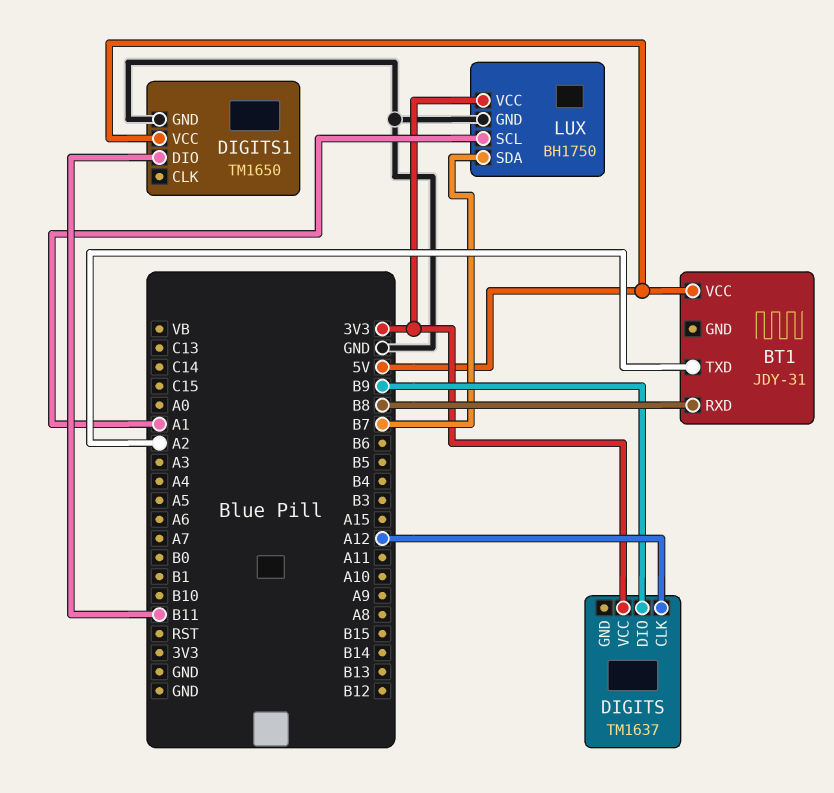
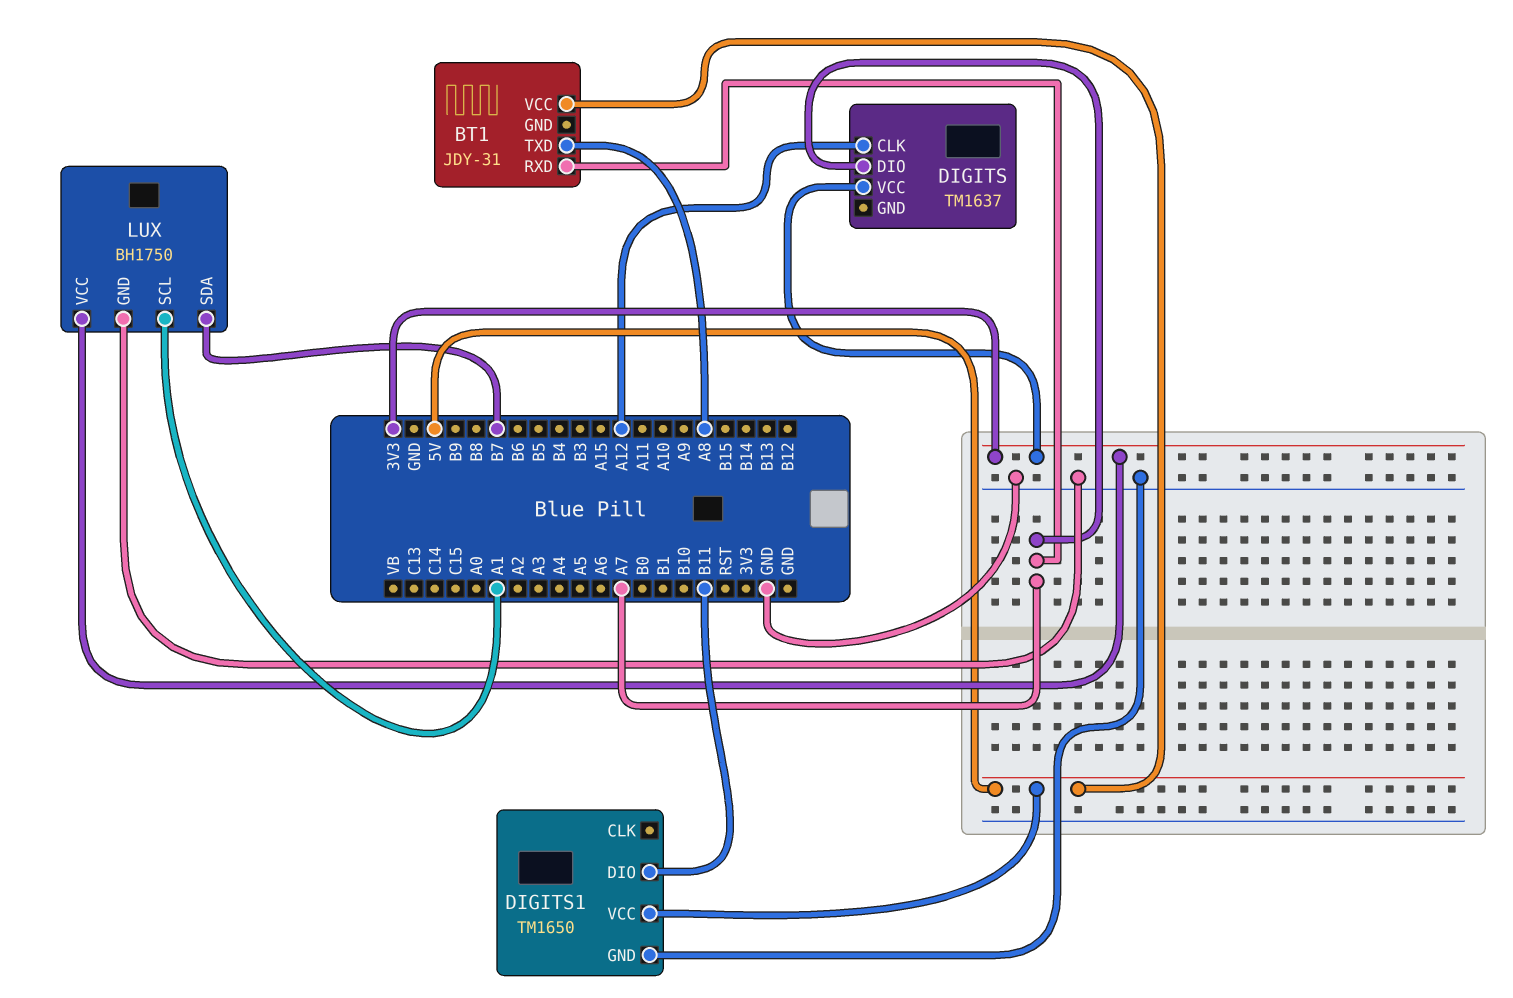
BT1 pin RXD: B8 -> A7
BT1 pin TXD: A2 -> A8
DIGITS pin DIO: B9 -> A7

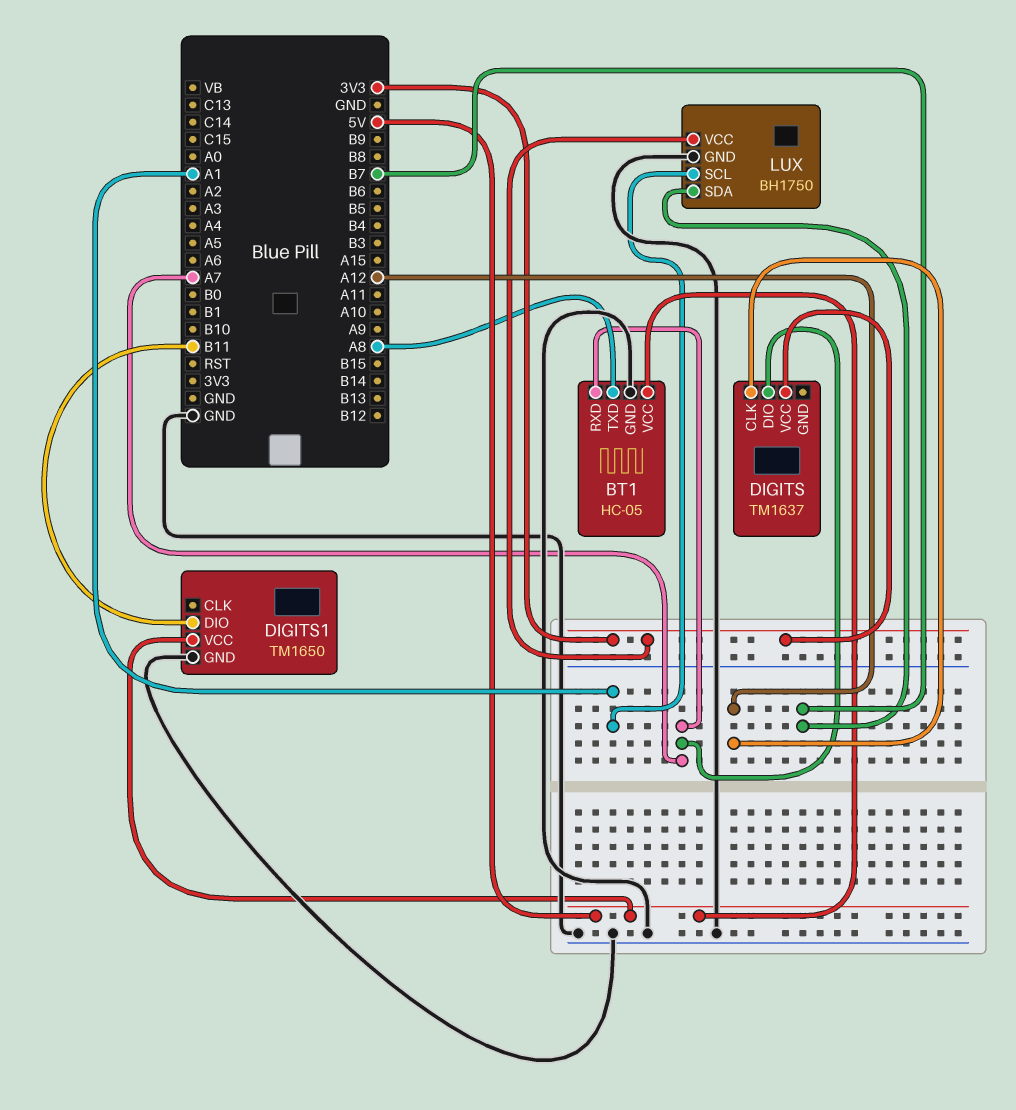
BT1: JDY-31 -> HC-05
BT1 pin GND: none -> GND

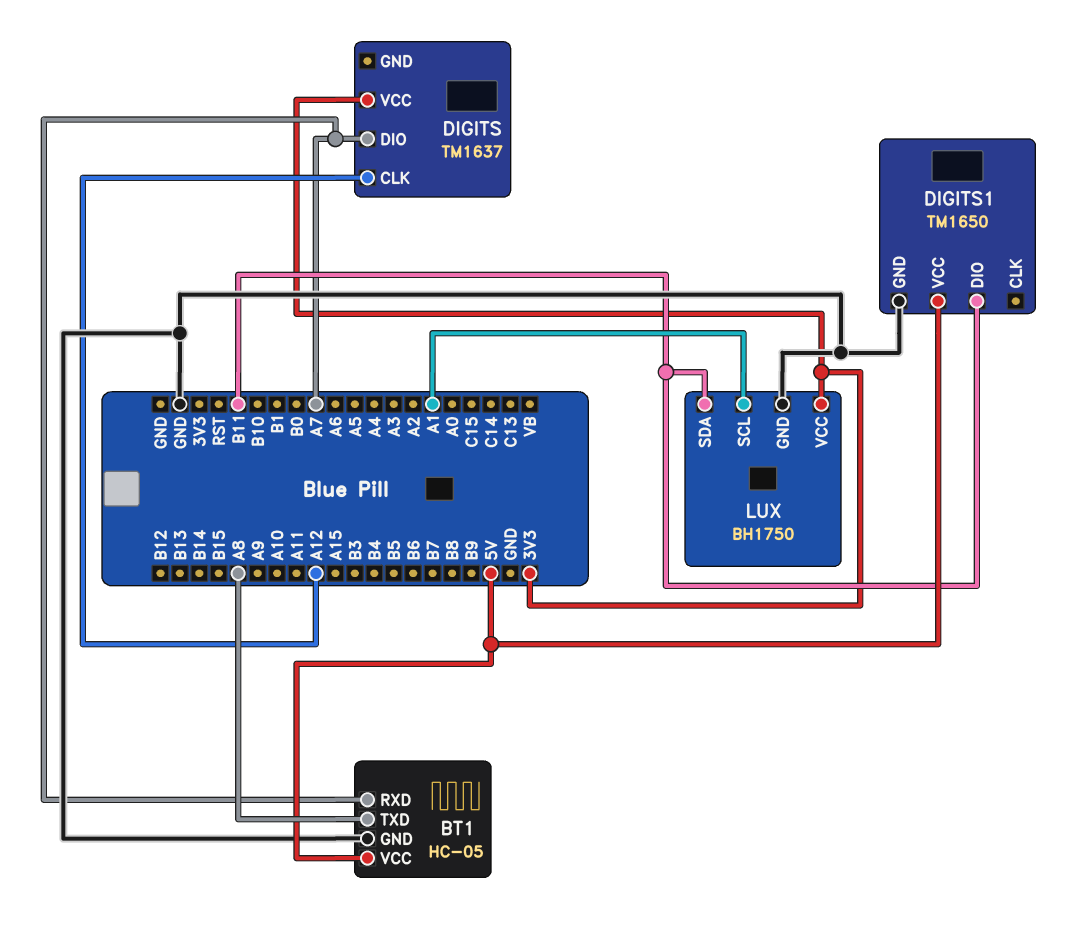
LUX pin SDA: B7 -> B11

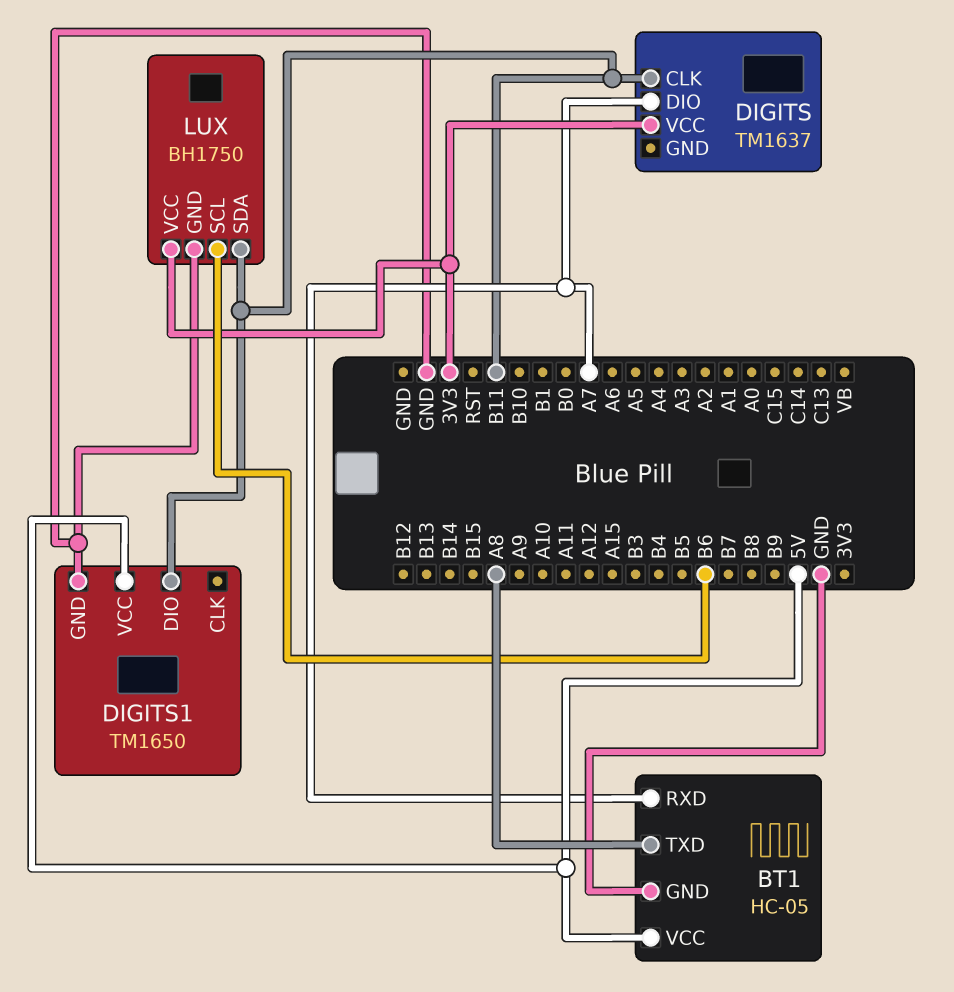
DIGITS pin CLK: A12 -> B11
LUX pin SCL: A1 -> B6

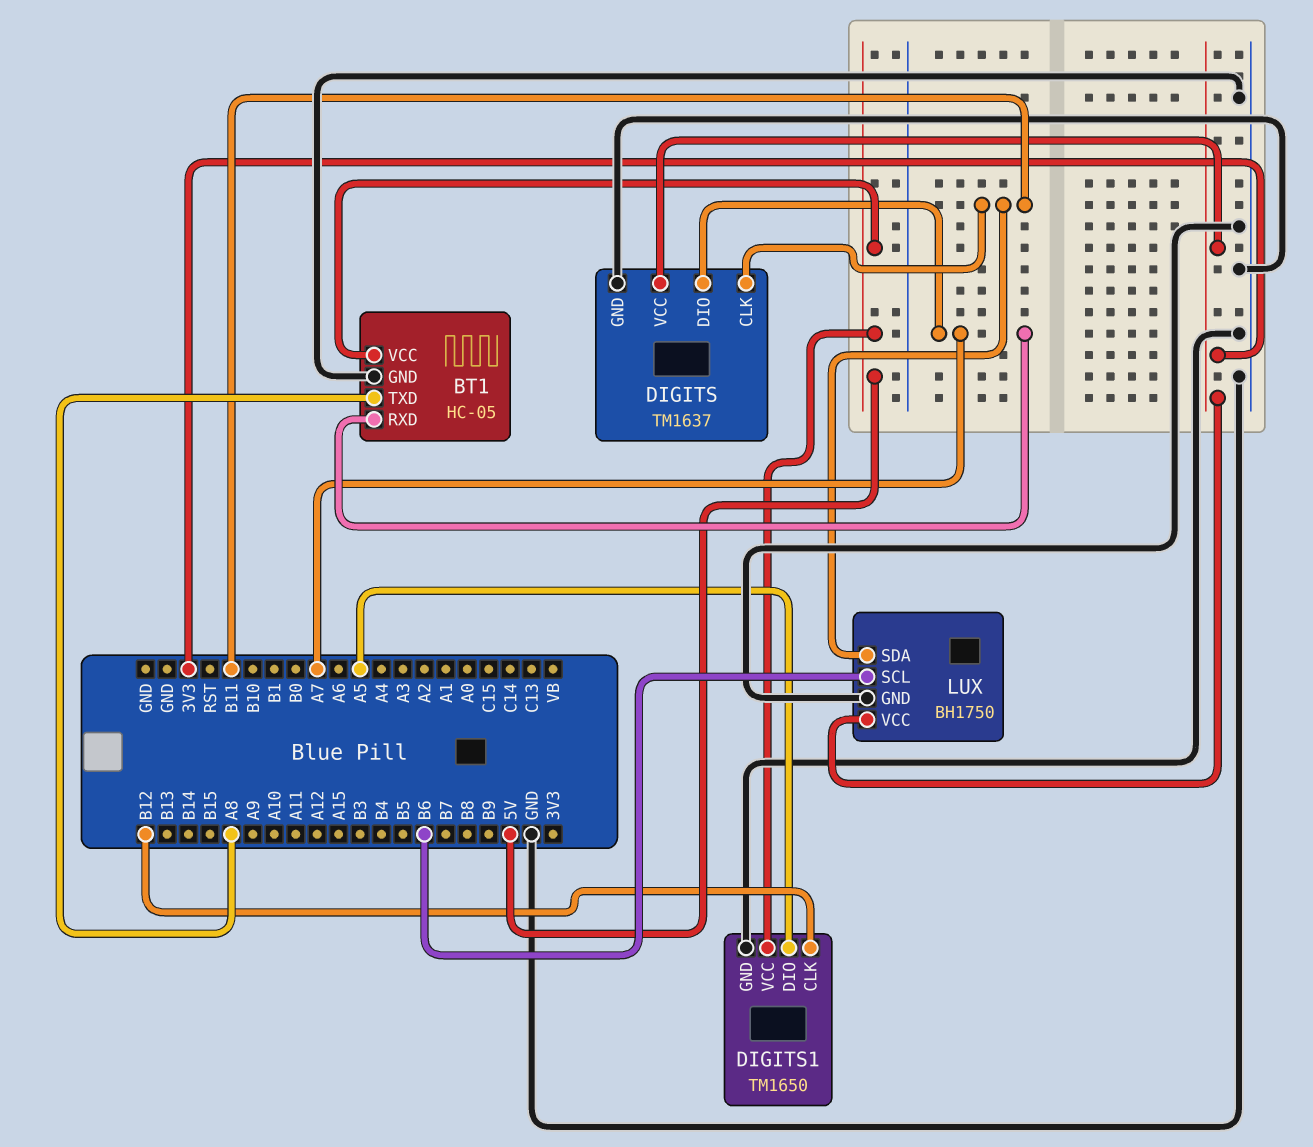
DIGITS pin GND: none -> GND
DIGITS1 pin CLK: none -> B12
DIGITS1 pin DIO: B11 -> A5

